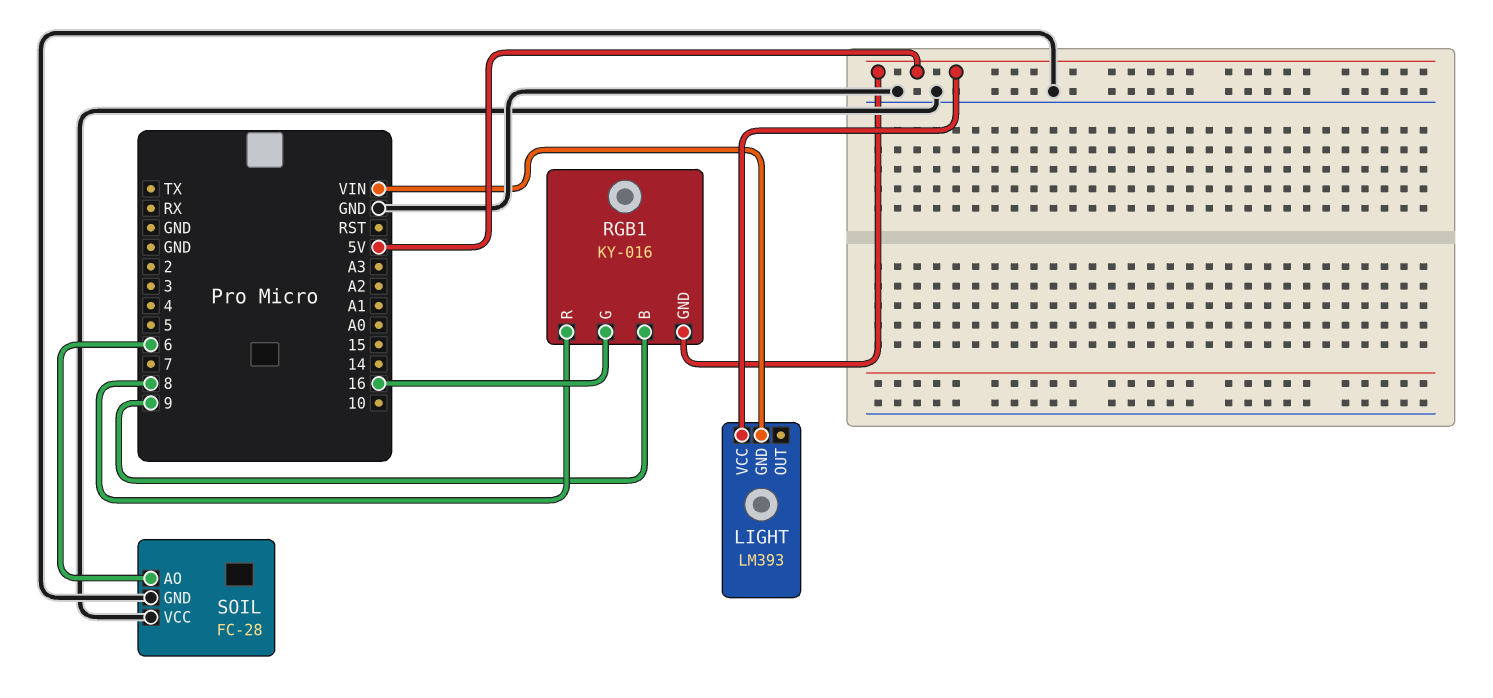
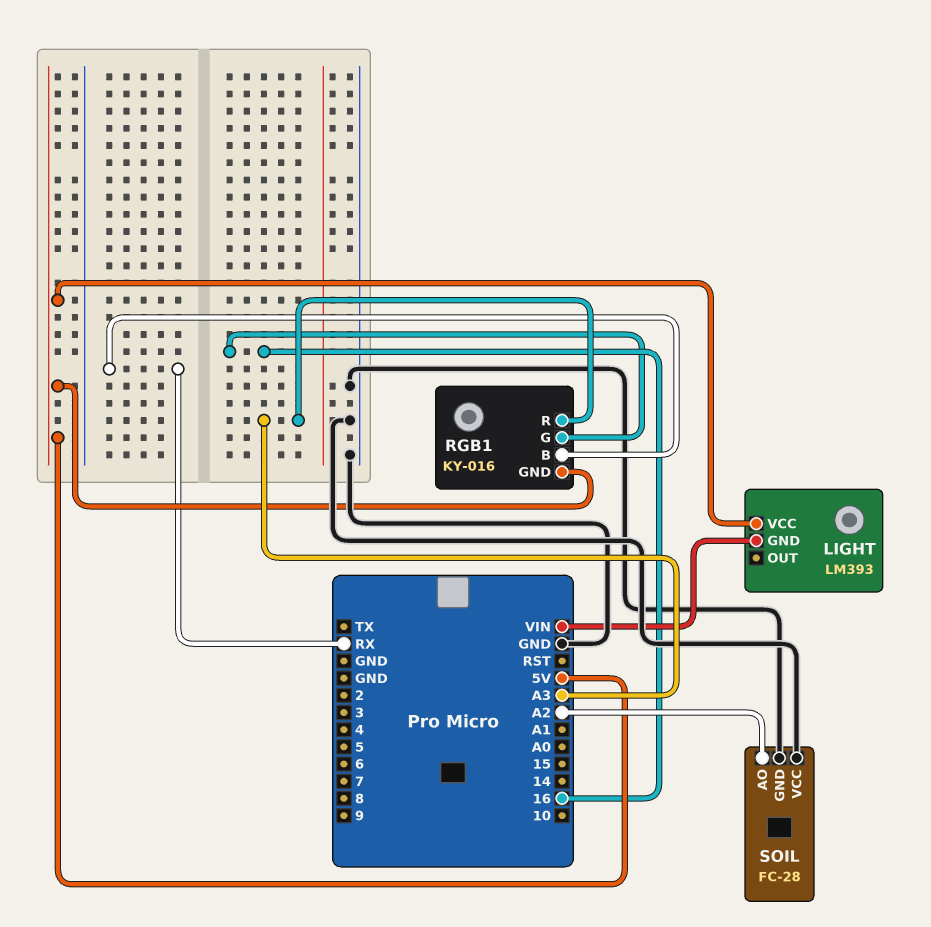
RGB1 pin B: 9 -> RX
RGB1 pin R: 8 -> A3
SOIL pin AO: 6 -> A2

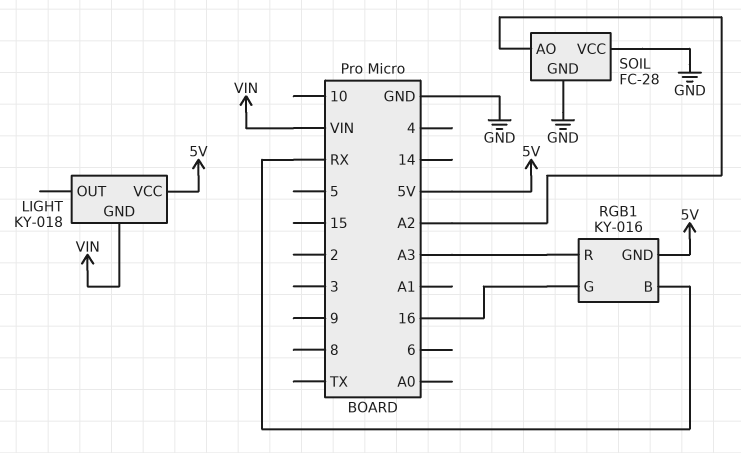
LIGHT: LM393 -> KY-018

